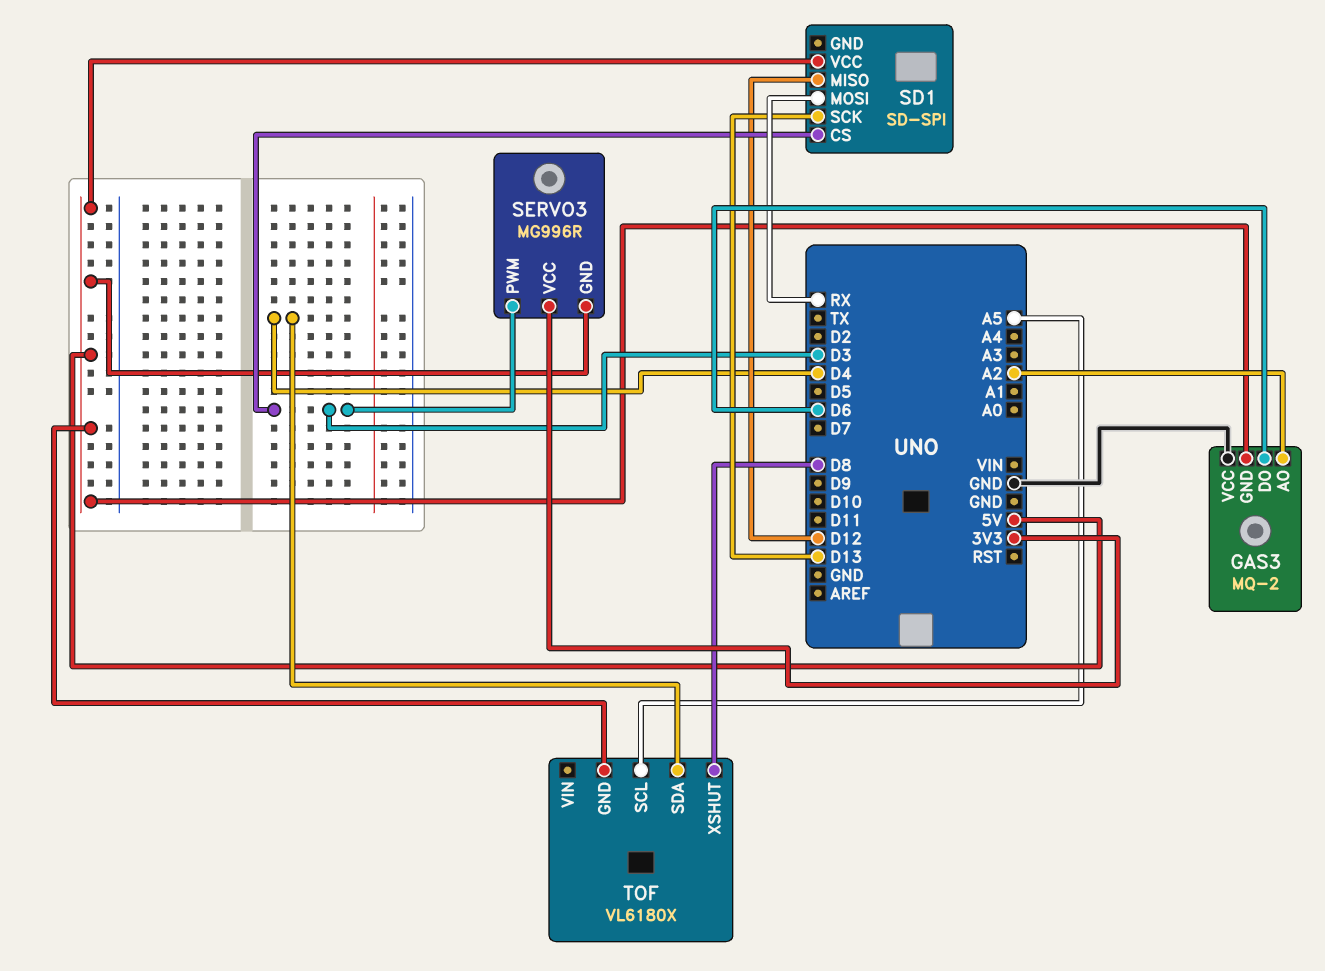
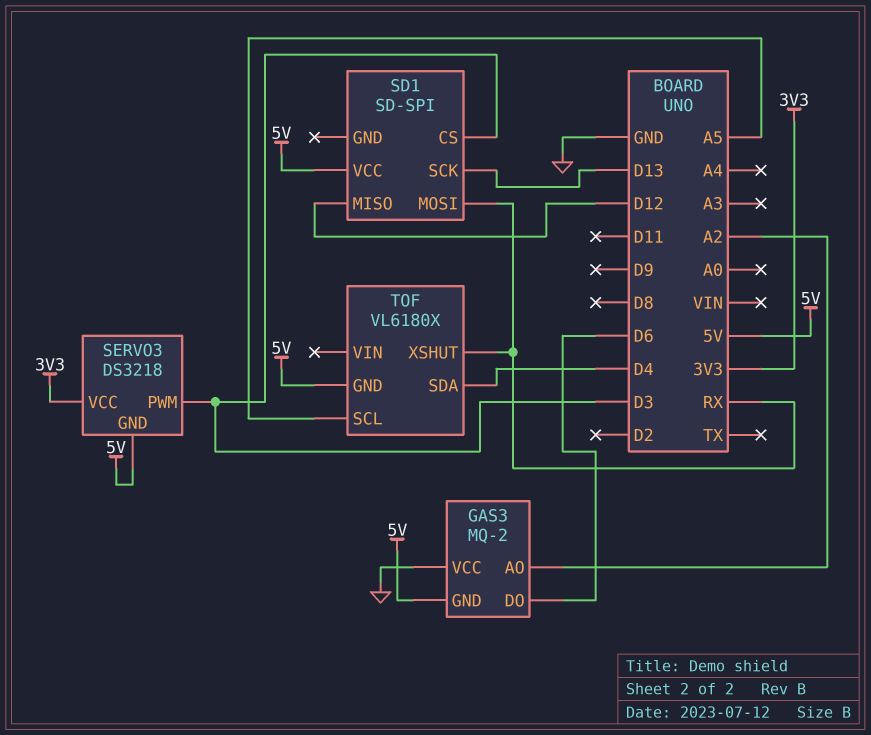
SERVO3: MG996R -> DS3218
TOF pin XSHUT: D8 -> RX

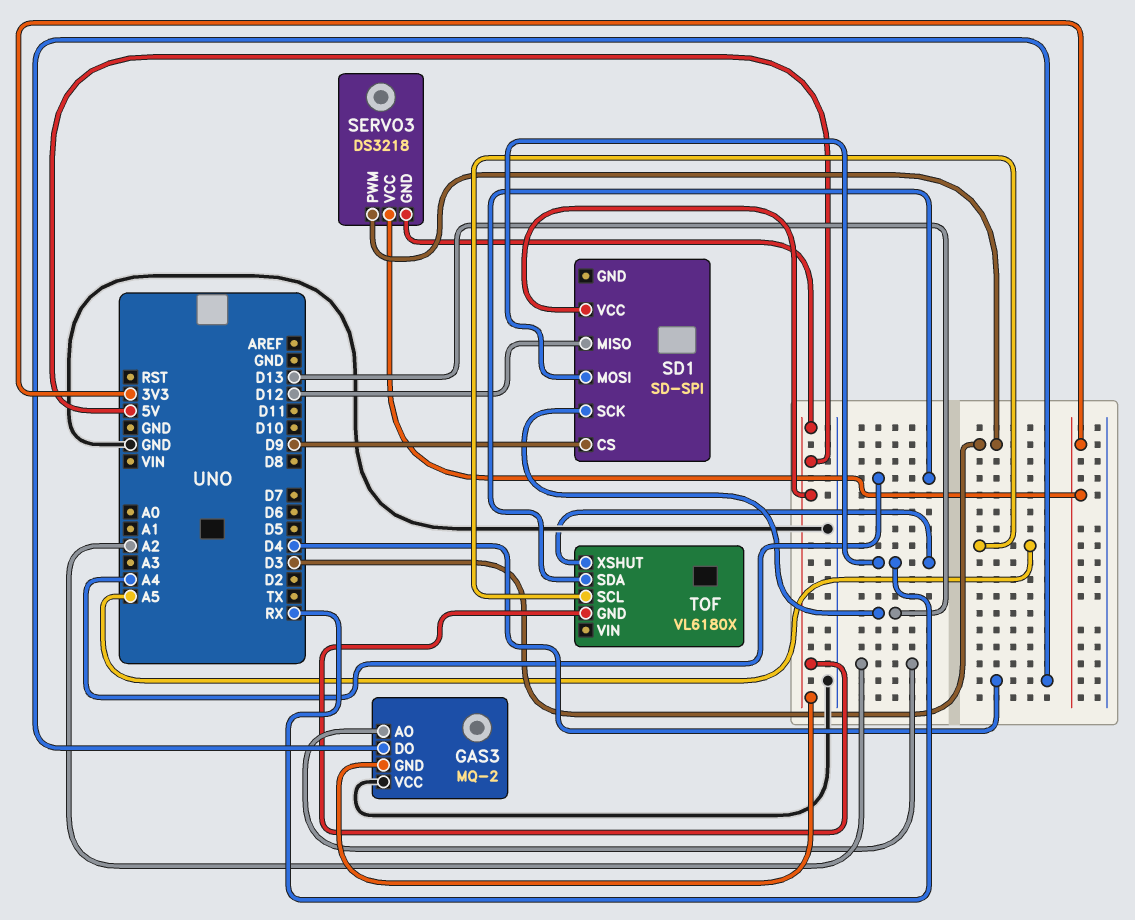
GAS3 pin DO: D6 -> D4
SD1 pin CS: D3 -> D9
TOF pin SDA: D4 -> A4

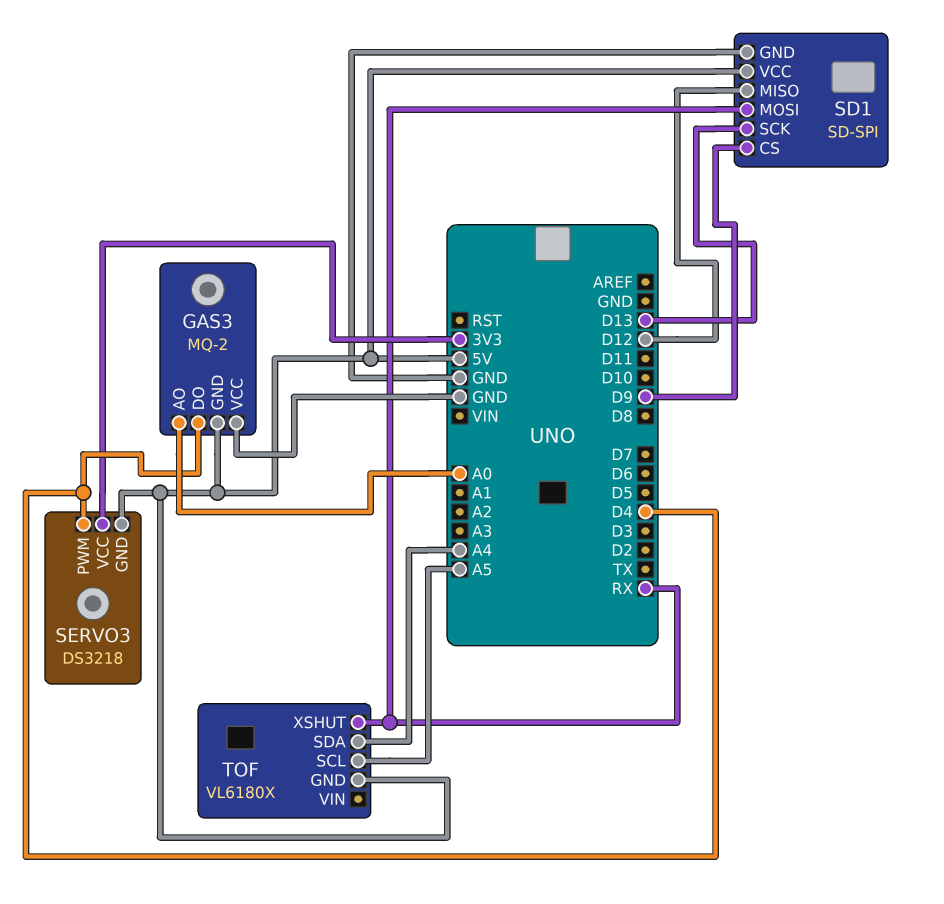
GAS3 pin AO: A2 -> A0
SD1 pin GND: none -> GND
SERVO3 pin PWM: D3 -> D4

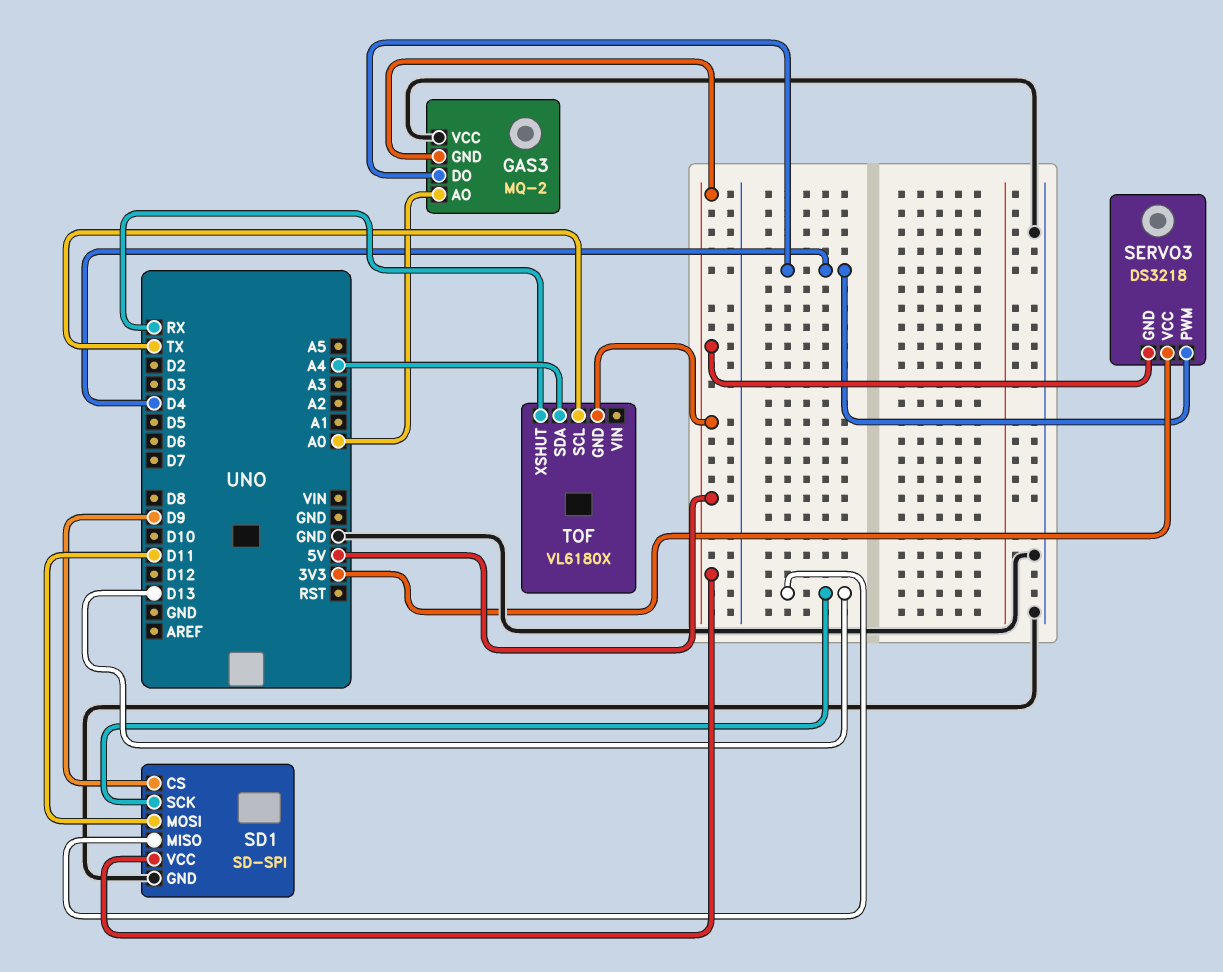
SD1 pin MISO: D12 -> D13
SD1 pin MOSI: RX -> D11
TOF pin SCL: A5 -> TX

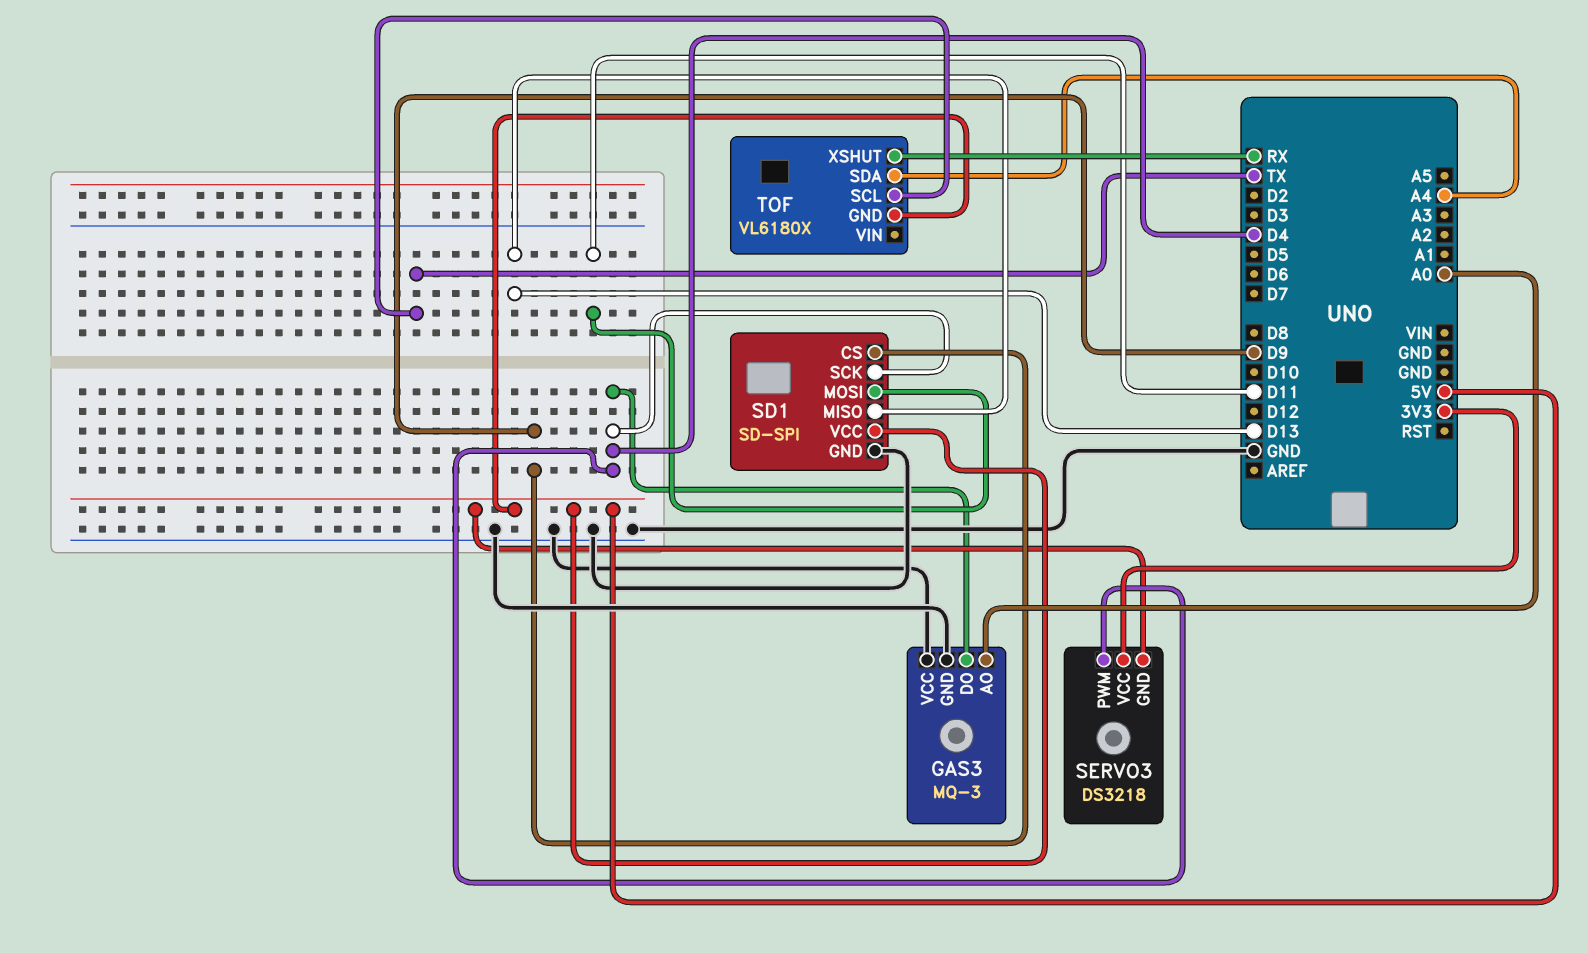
GAS3: MQ-2 -> MQ-3
GAS3 pin GND: 5V -> GND
SD1 pin SCK: D13 -> D4

